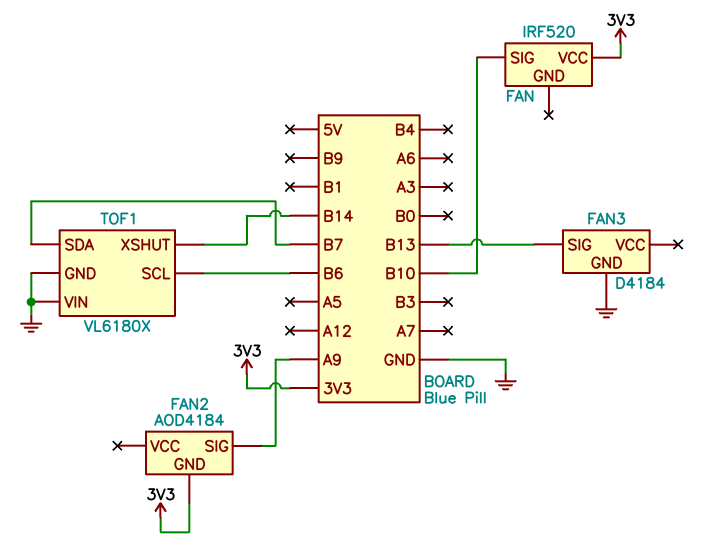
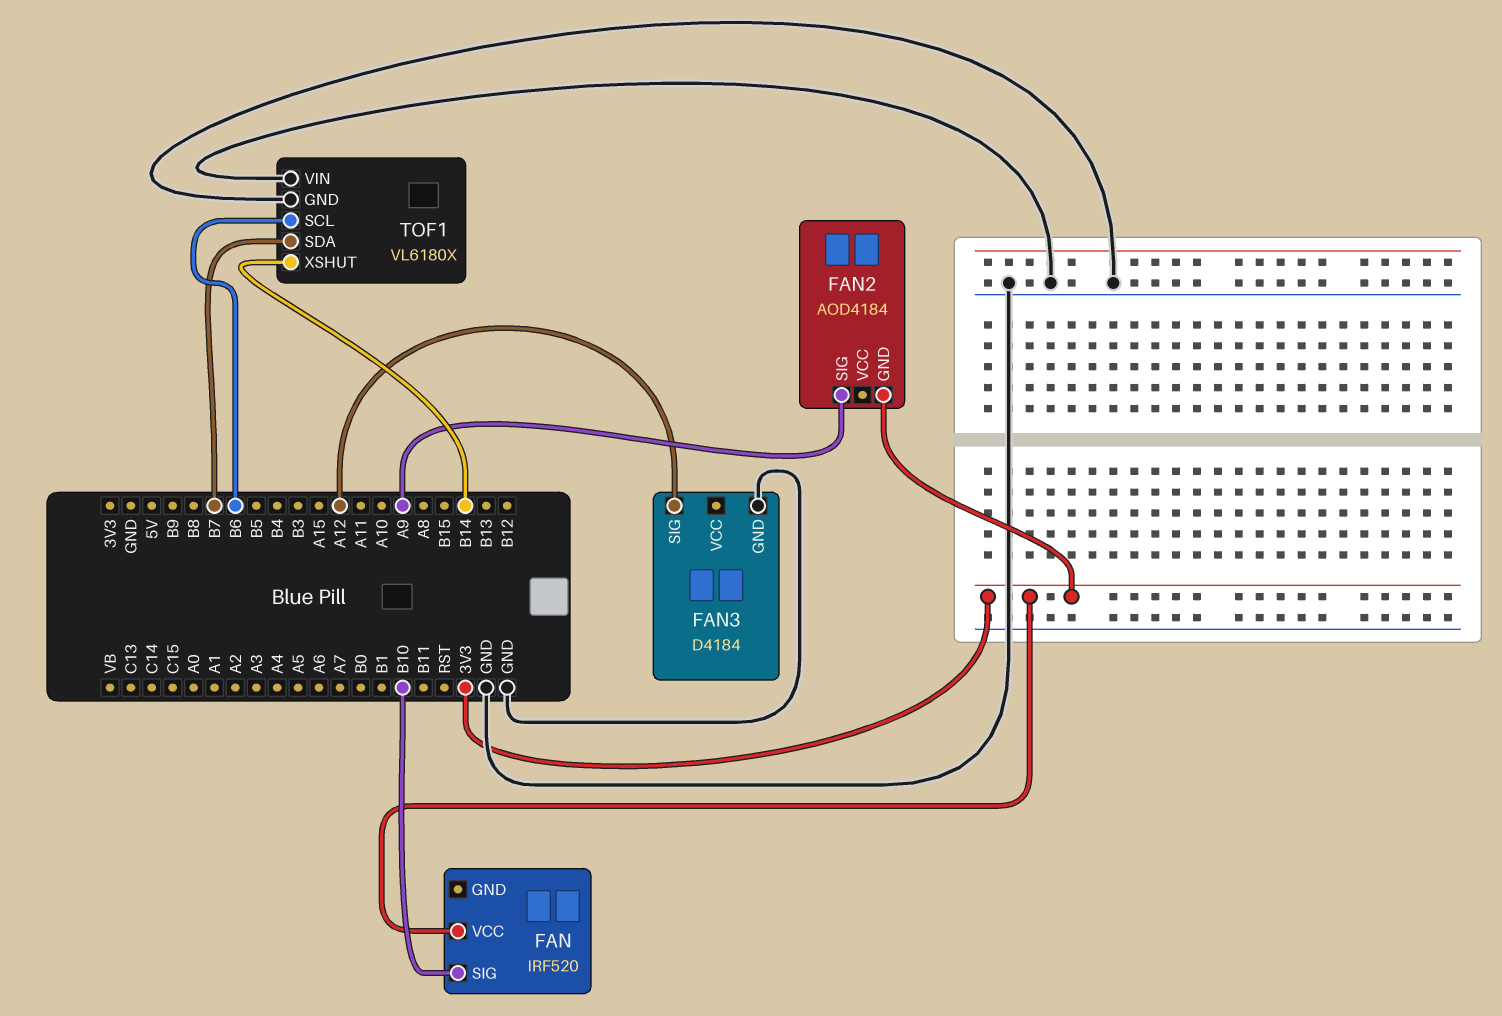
FAN3 pin SIG: B13 -> A12

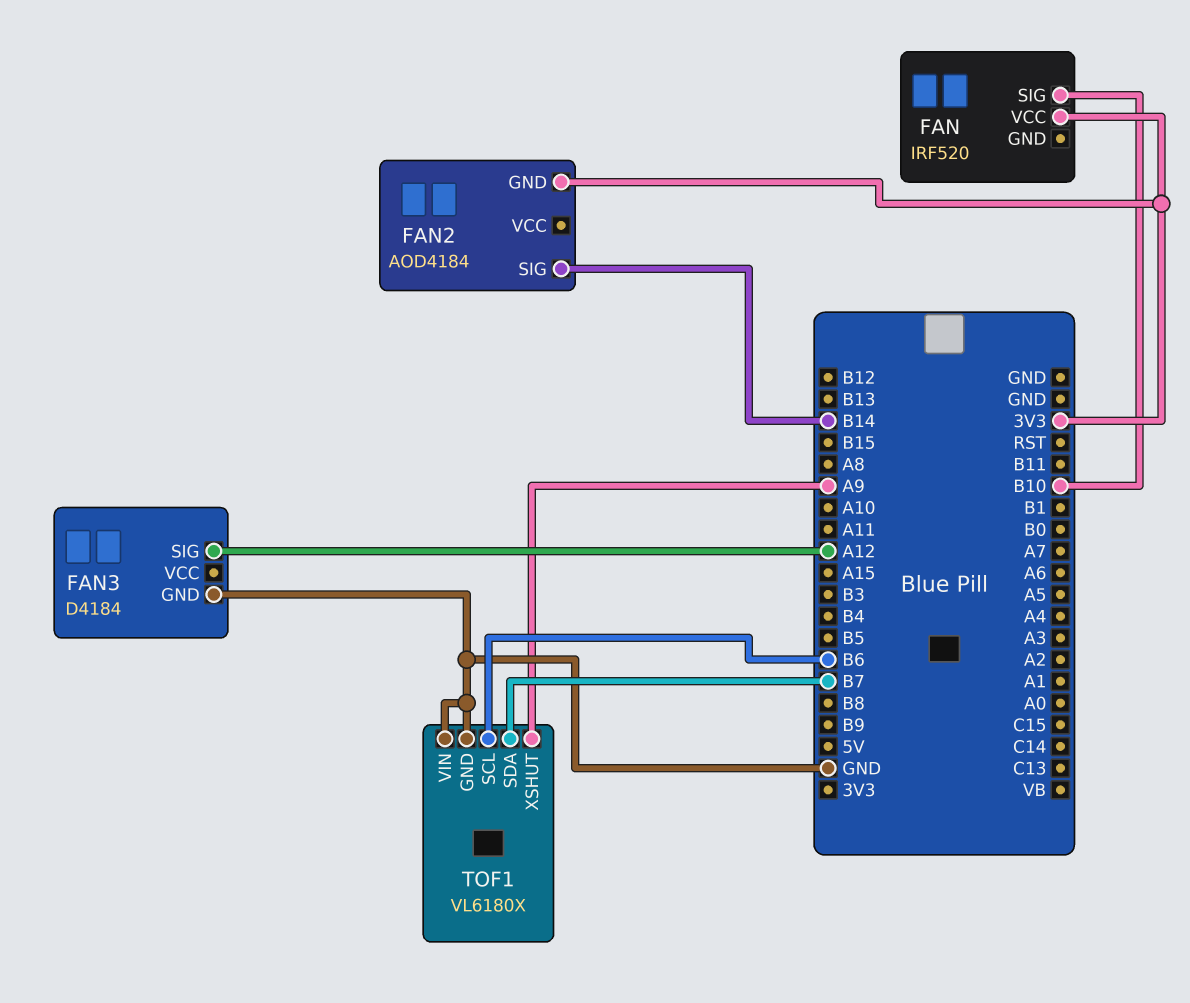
FAN2 pin SIG: A9 -> B14
TOF1 pin XSHUT: B14 -> A9

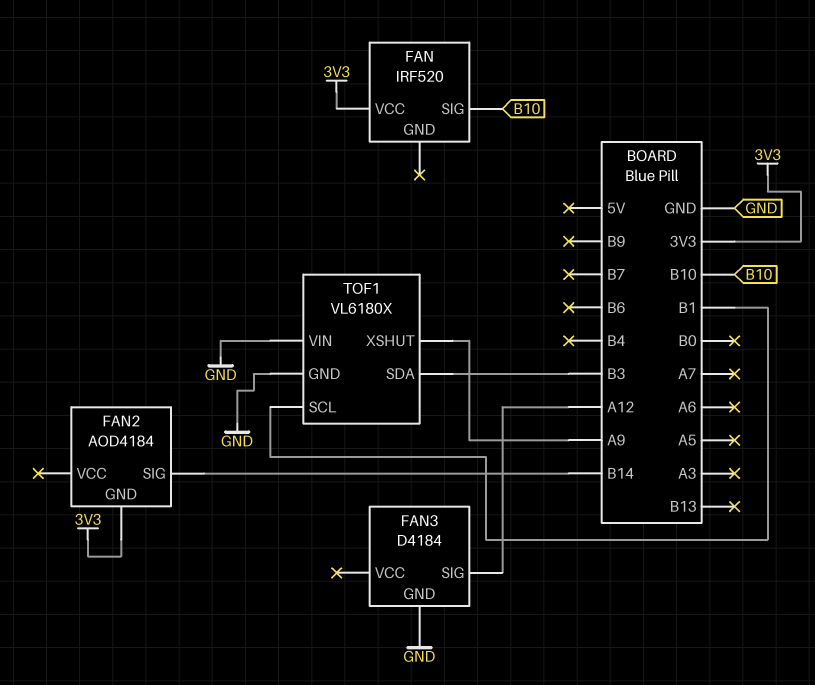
TOF1 pin SCL: B6 -> B1
TOF1 pin SDA: B7 -> B3

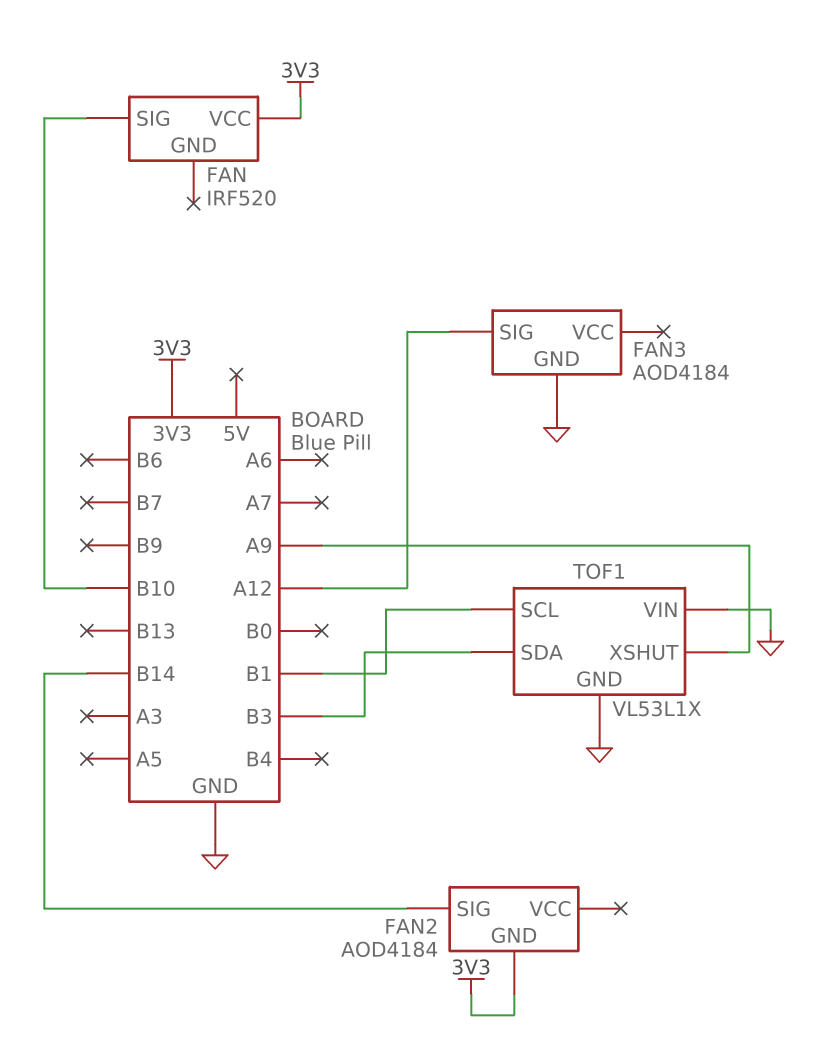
FAN3: D4184 -> AOD4184
TOF1: VL6180X -> VL53L1X

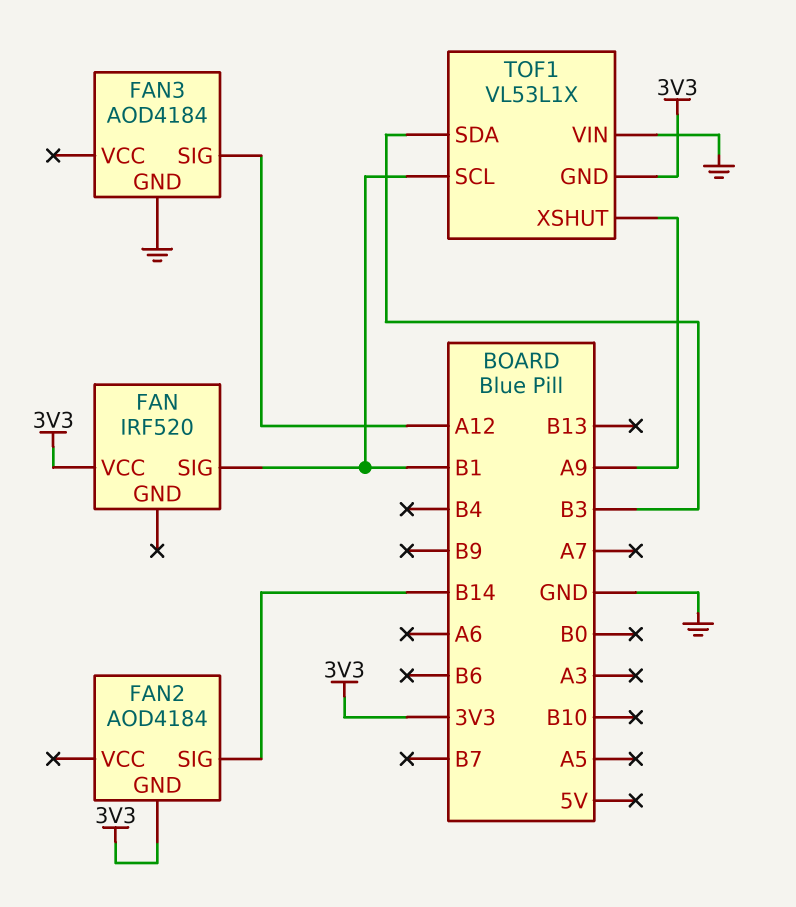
FAN pin SIG: B10 -> B1
TOF1 pin GND: GND -> 3V3

